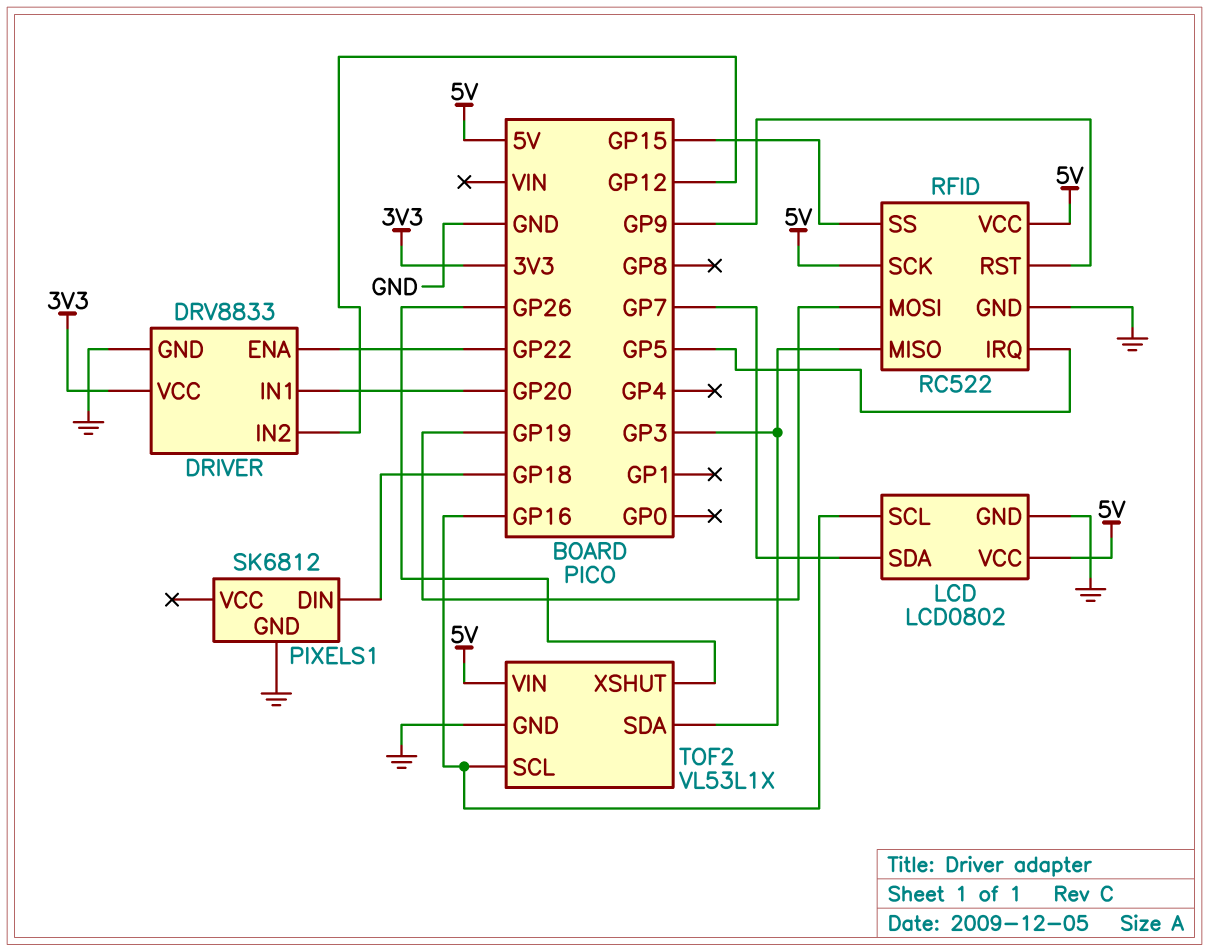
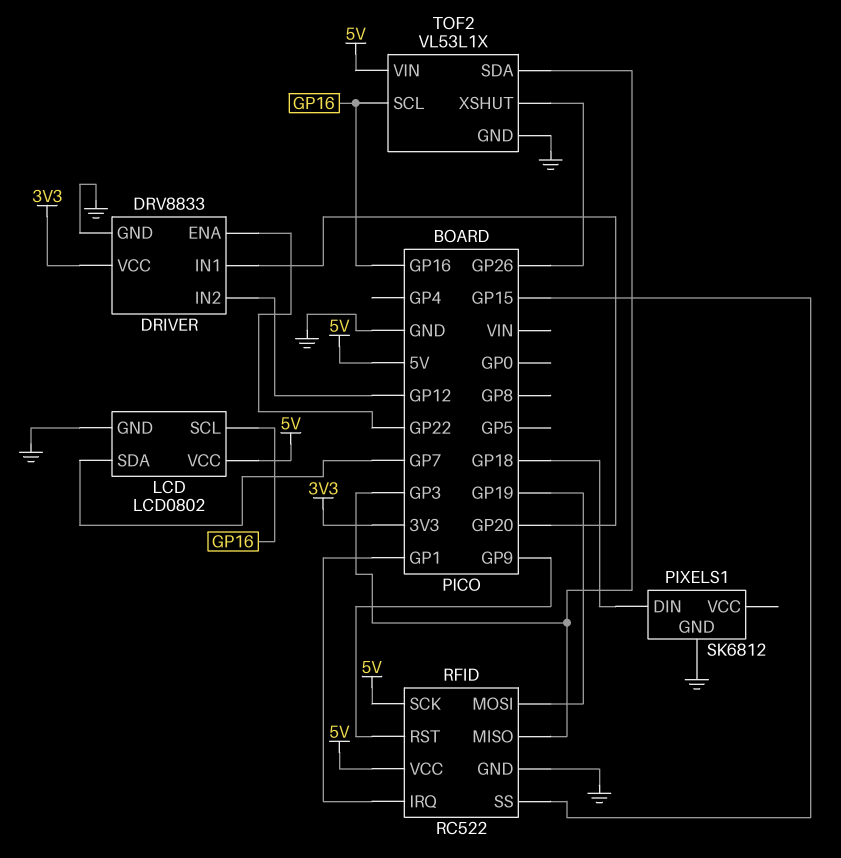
RFID pin IRQ: GP5 -> GP1

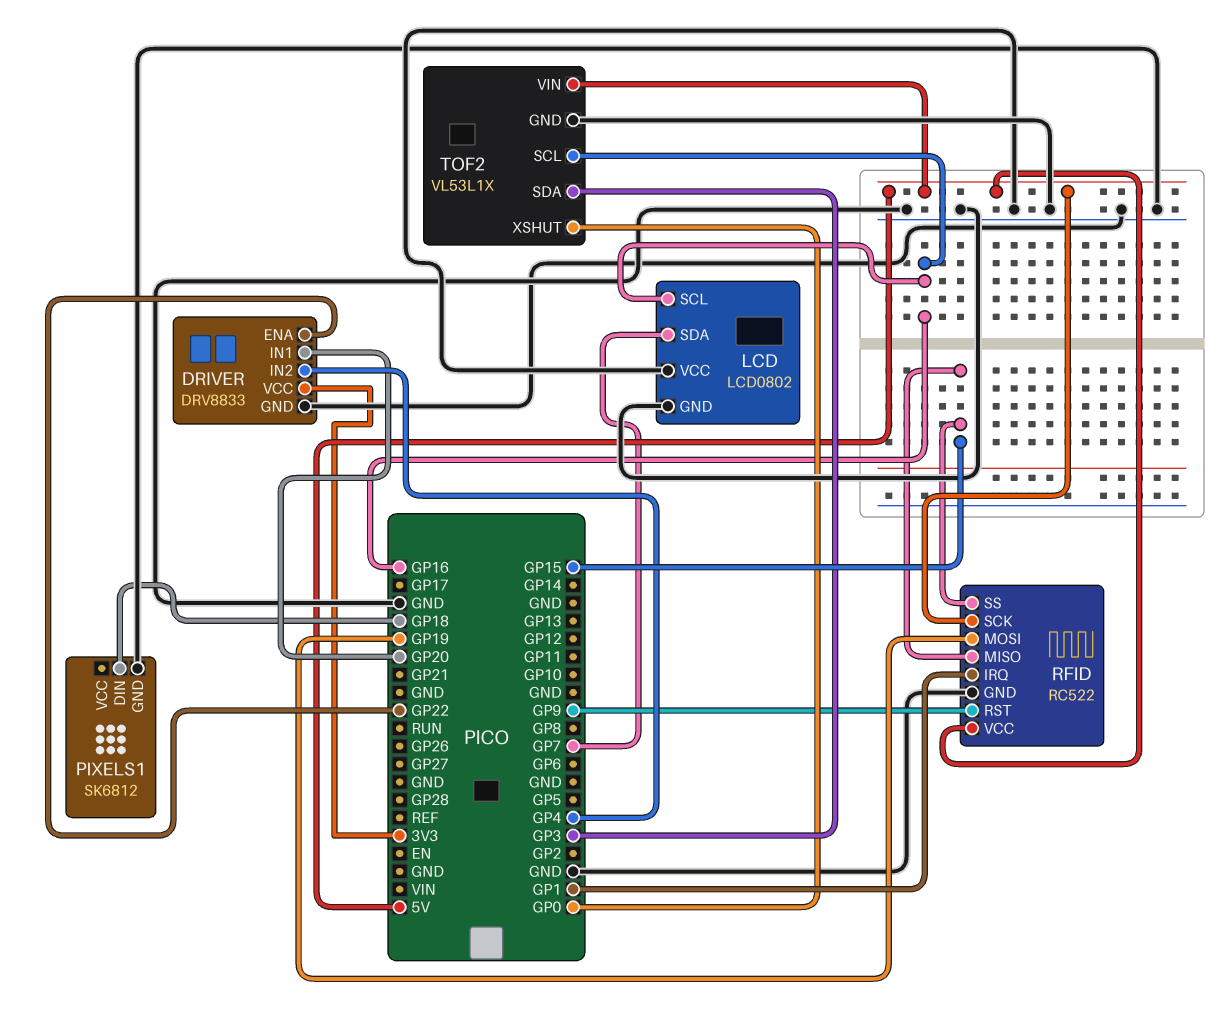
DRIVER pin IN2: GP12 -> GP4
LCD pin VCC: 5V -> GND
RFID pin MISO: GP3 -> GP15
TOF2 pin XSHUT: GP26 -> GP0

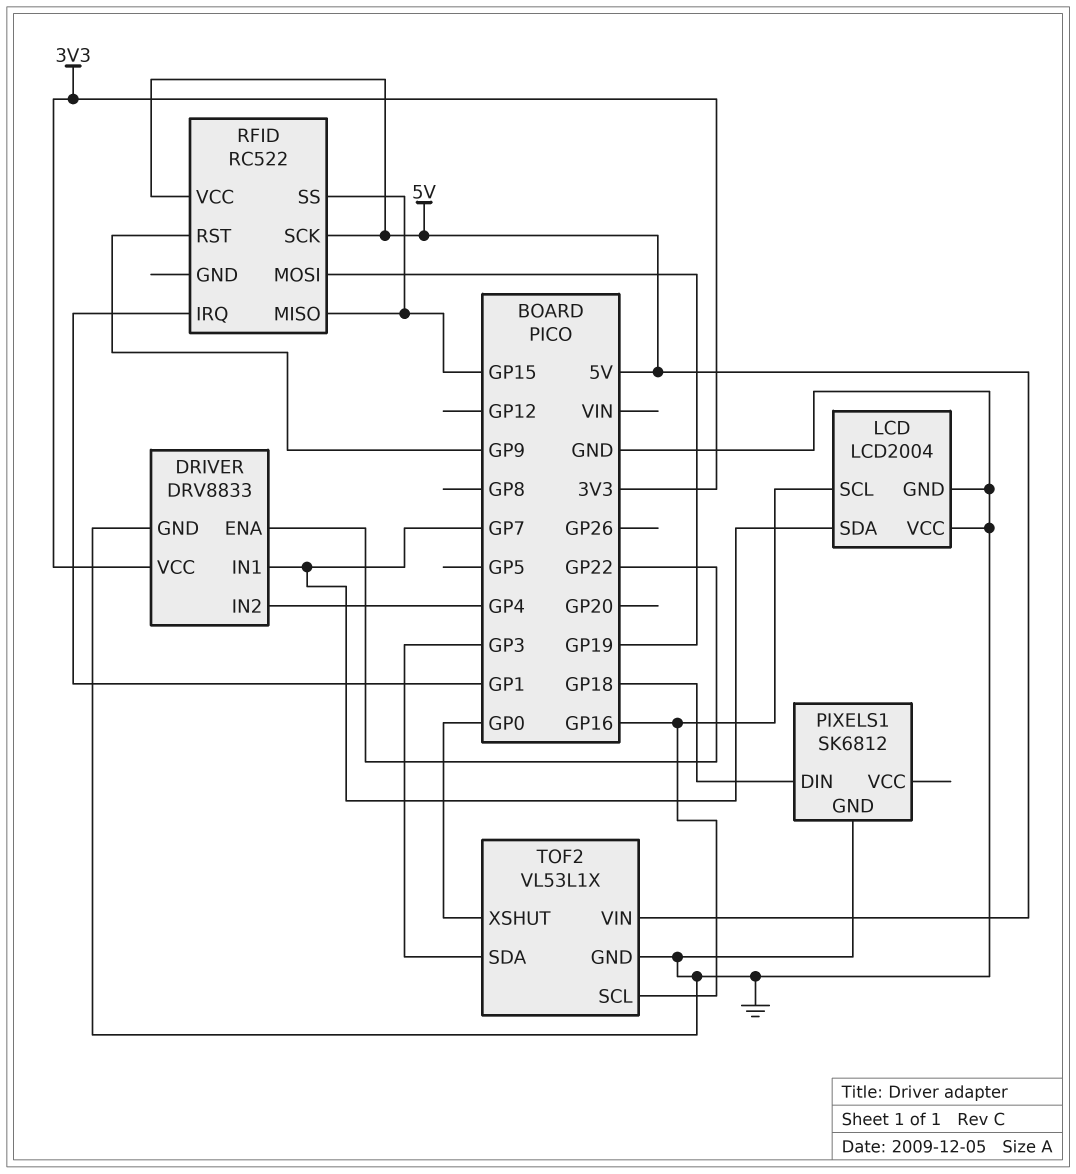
DRIVER pin IN1: GP20 -> GP7
LCD: LCD0802 -> LCD2004
RFID pin GND: GND -> none

